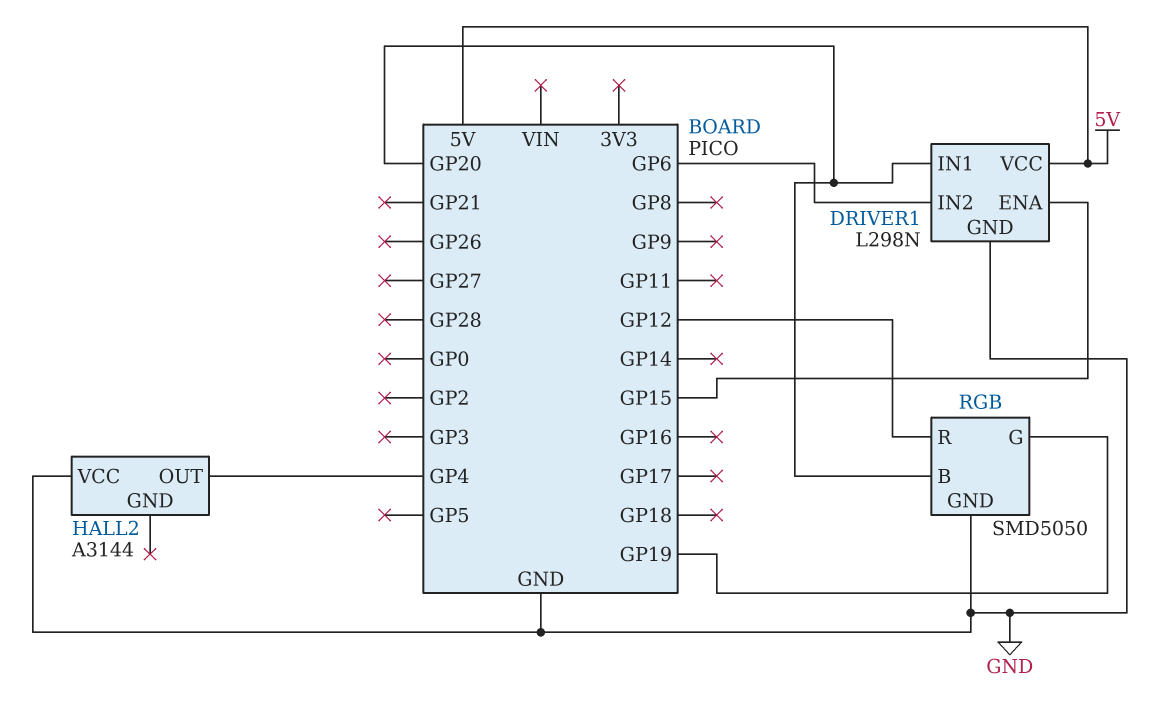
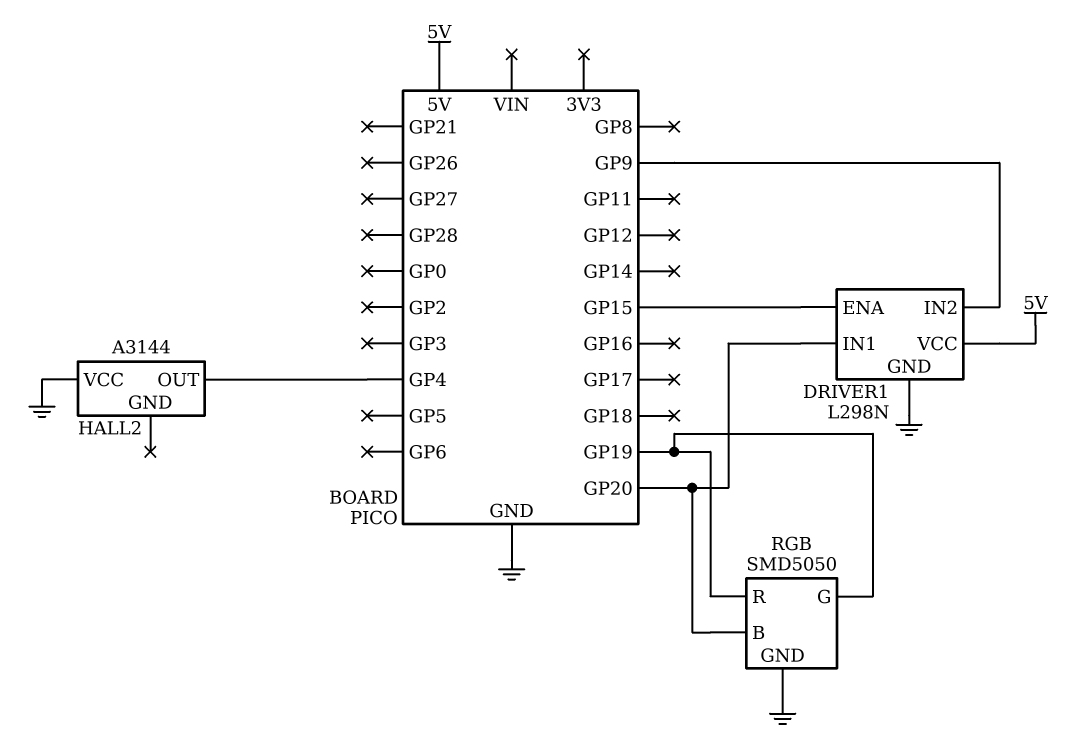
DRIVER1 pin IN2: GP6 -> GP9
RGB pin R: GP12 -> GP19

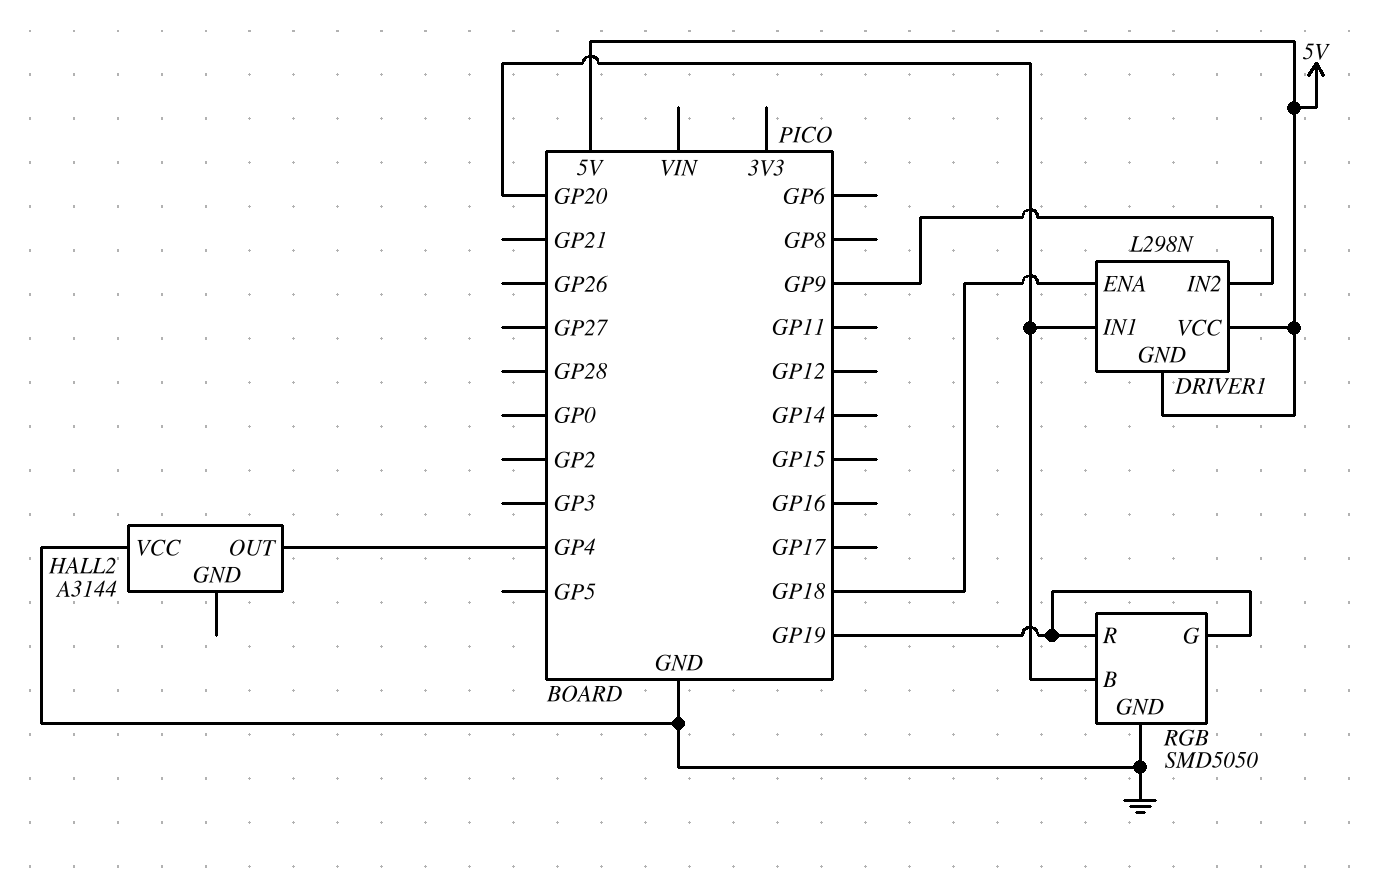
DRIVER1 pin ENA: GP15 -> GP18
DRIVER1 pin GND: GND -> 5V

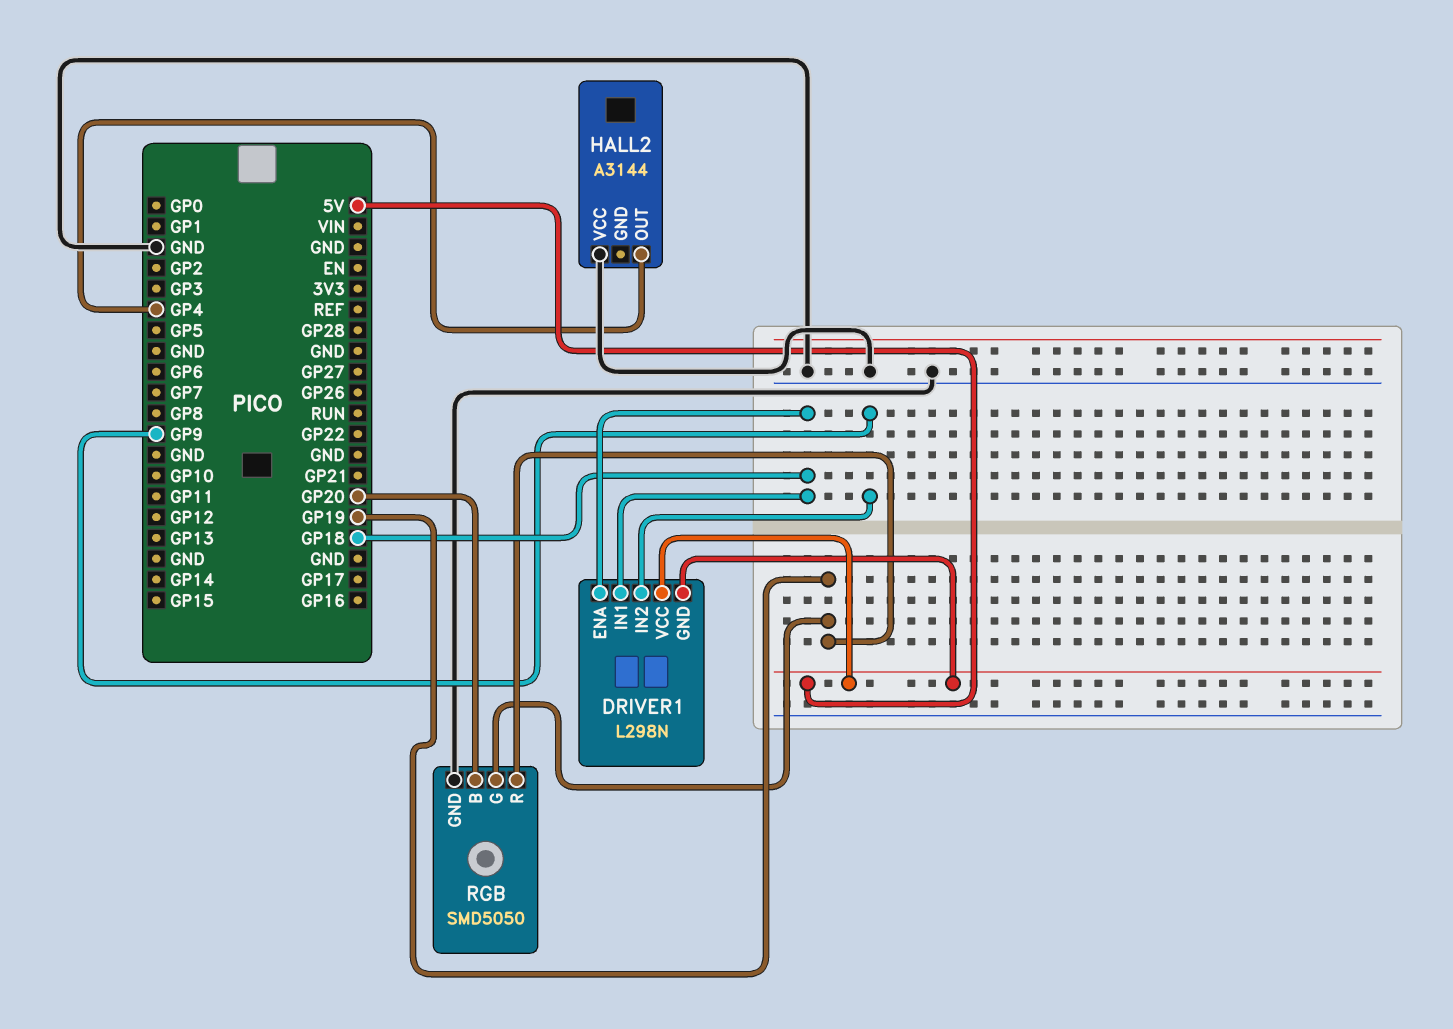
DRIVER1 pin IN1: GP20 -> GP18

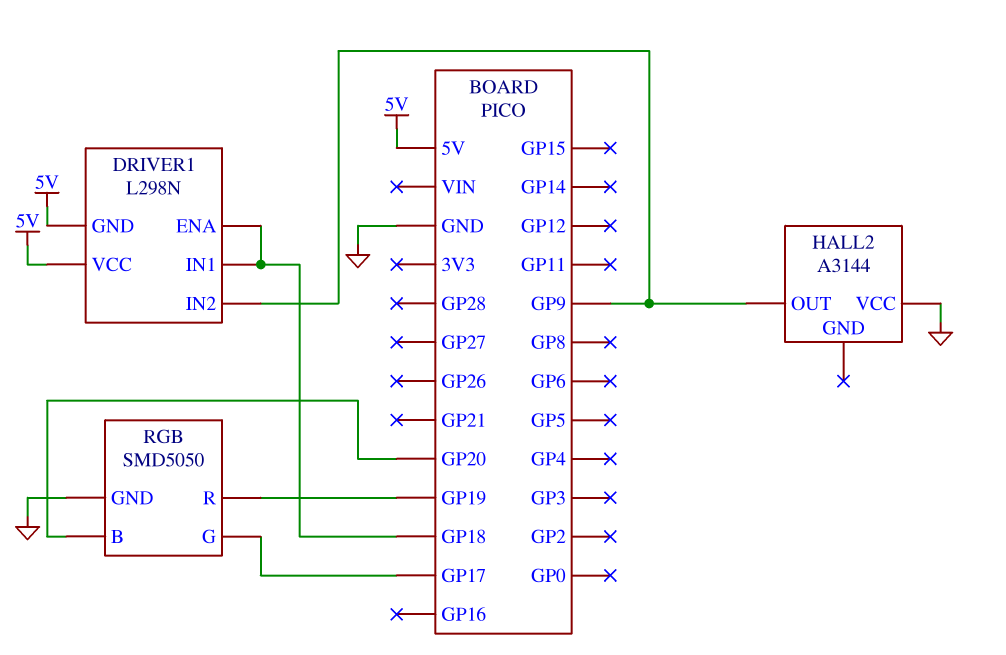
HALL2 pin OUT: GP4 -> GP9
RGB pin G: GP19 -> GP17

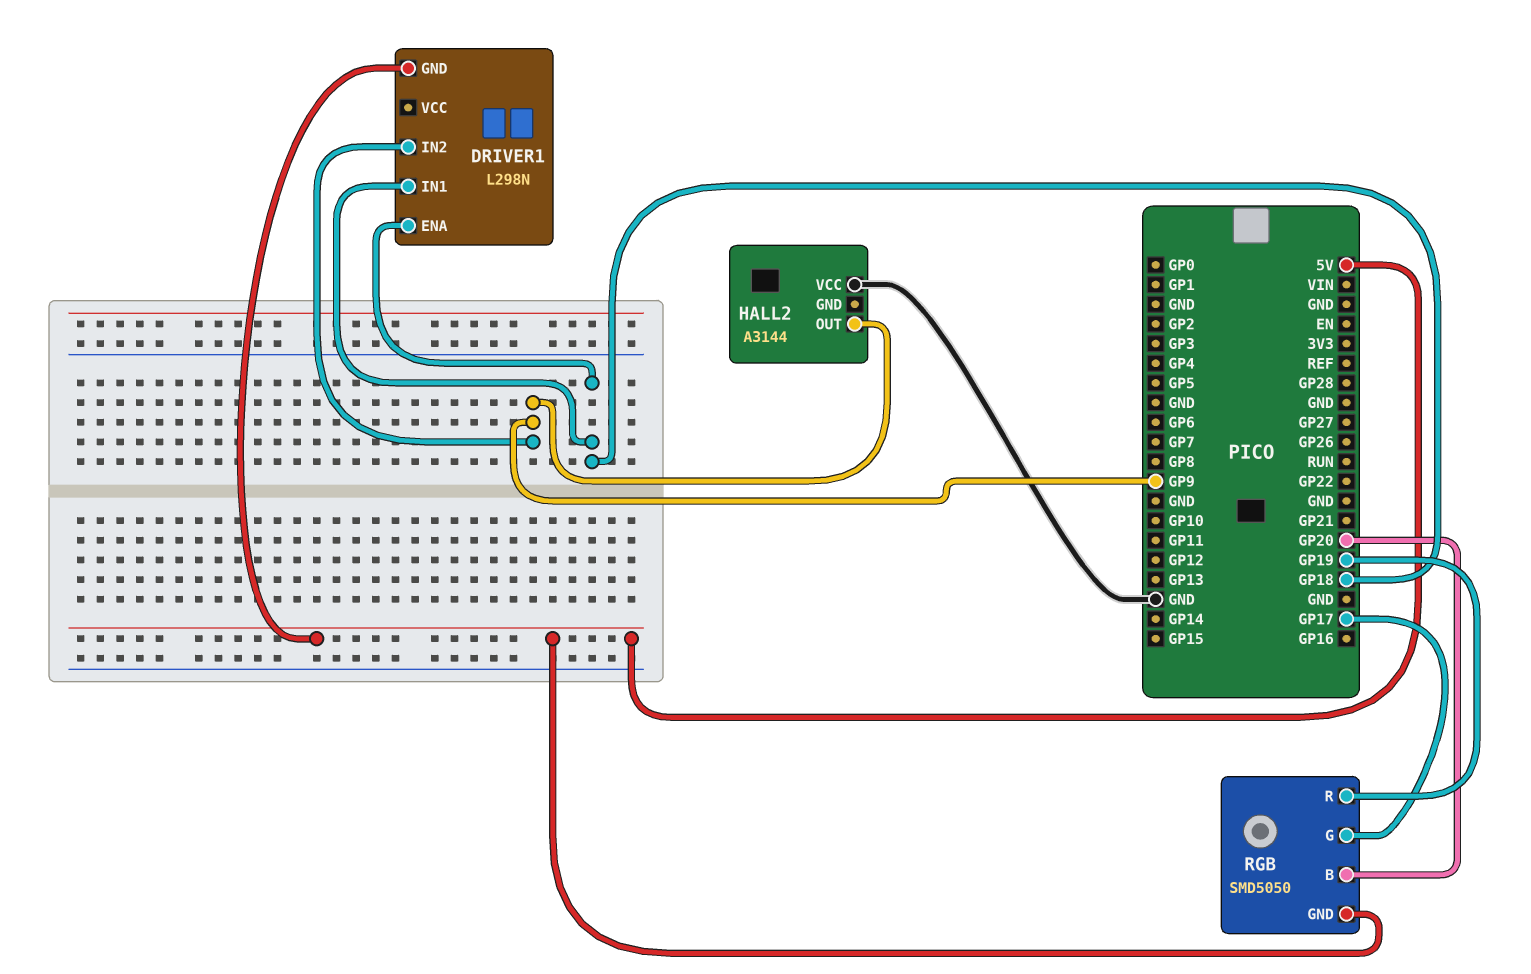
DRIVER1 pin VCC: 5V -> none
RGB pin GND: GND -> 5V

